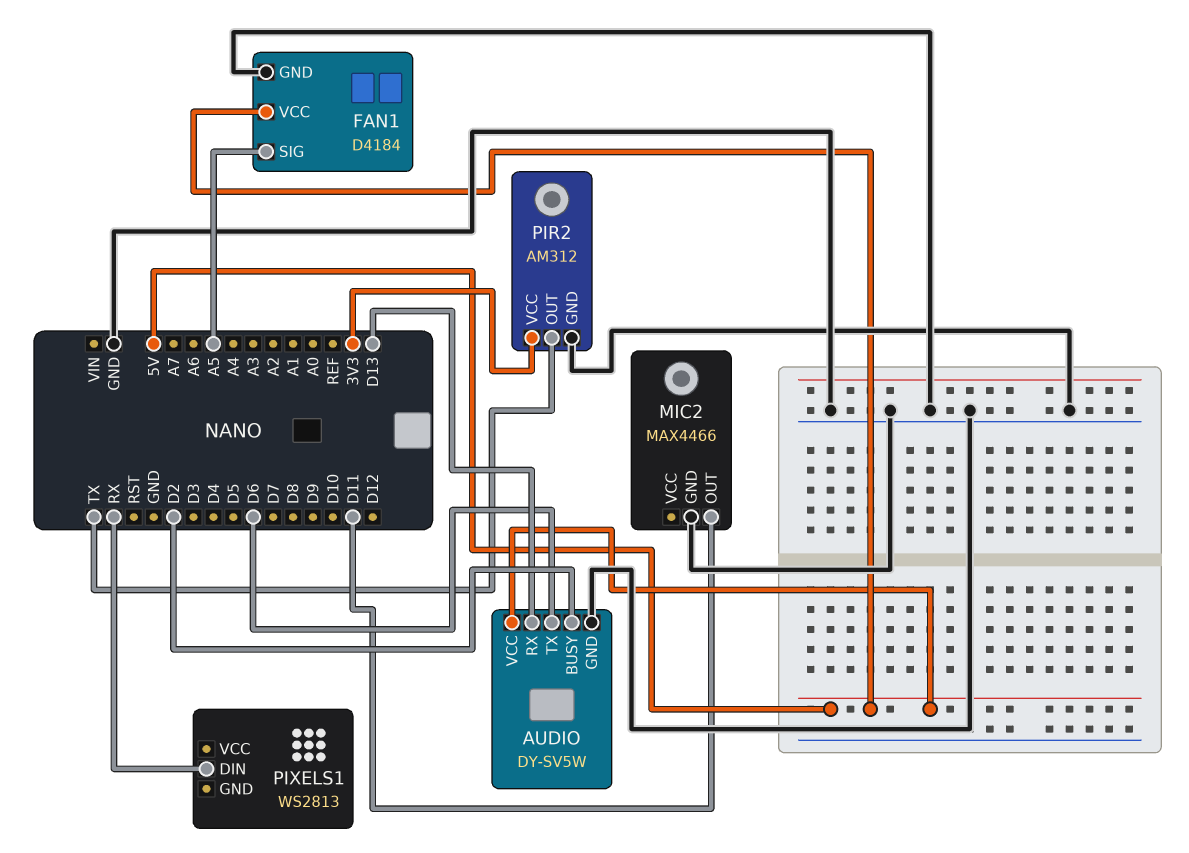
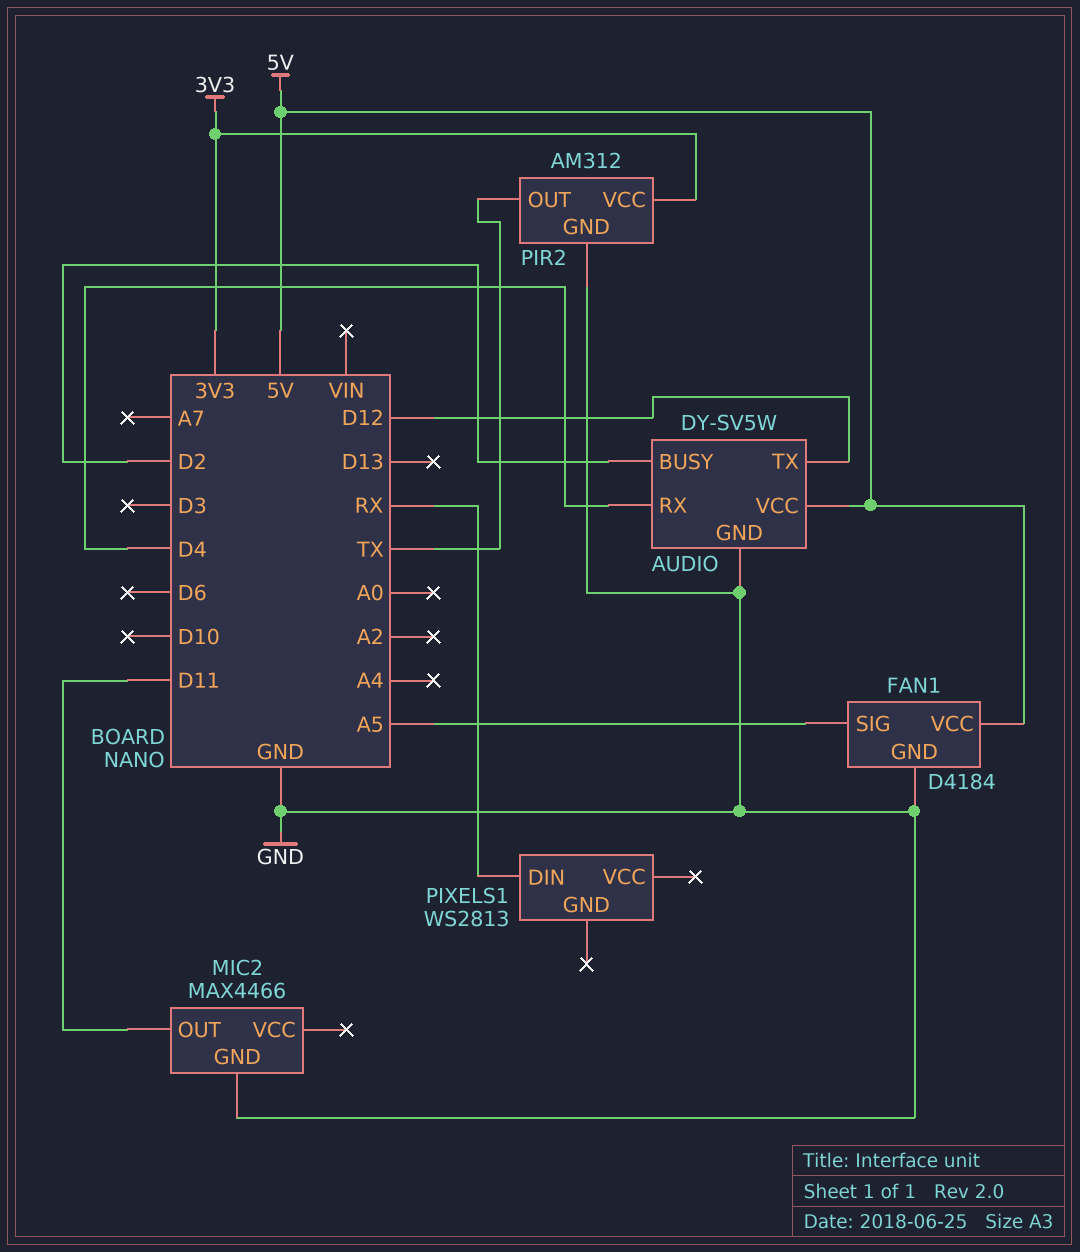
AUDIO pin RX: D13 -> D4
AUDIO pin TX: D6 -> D12

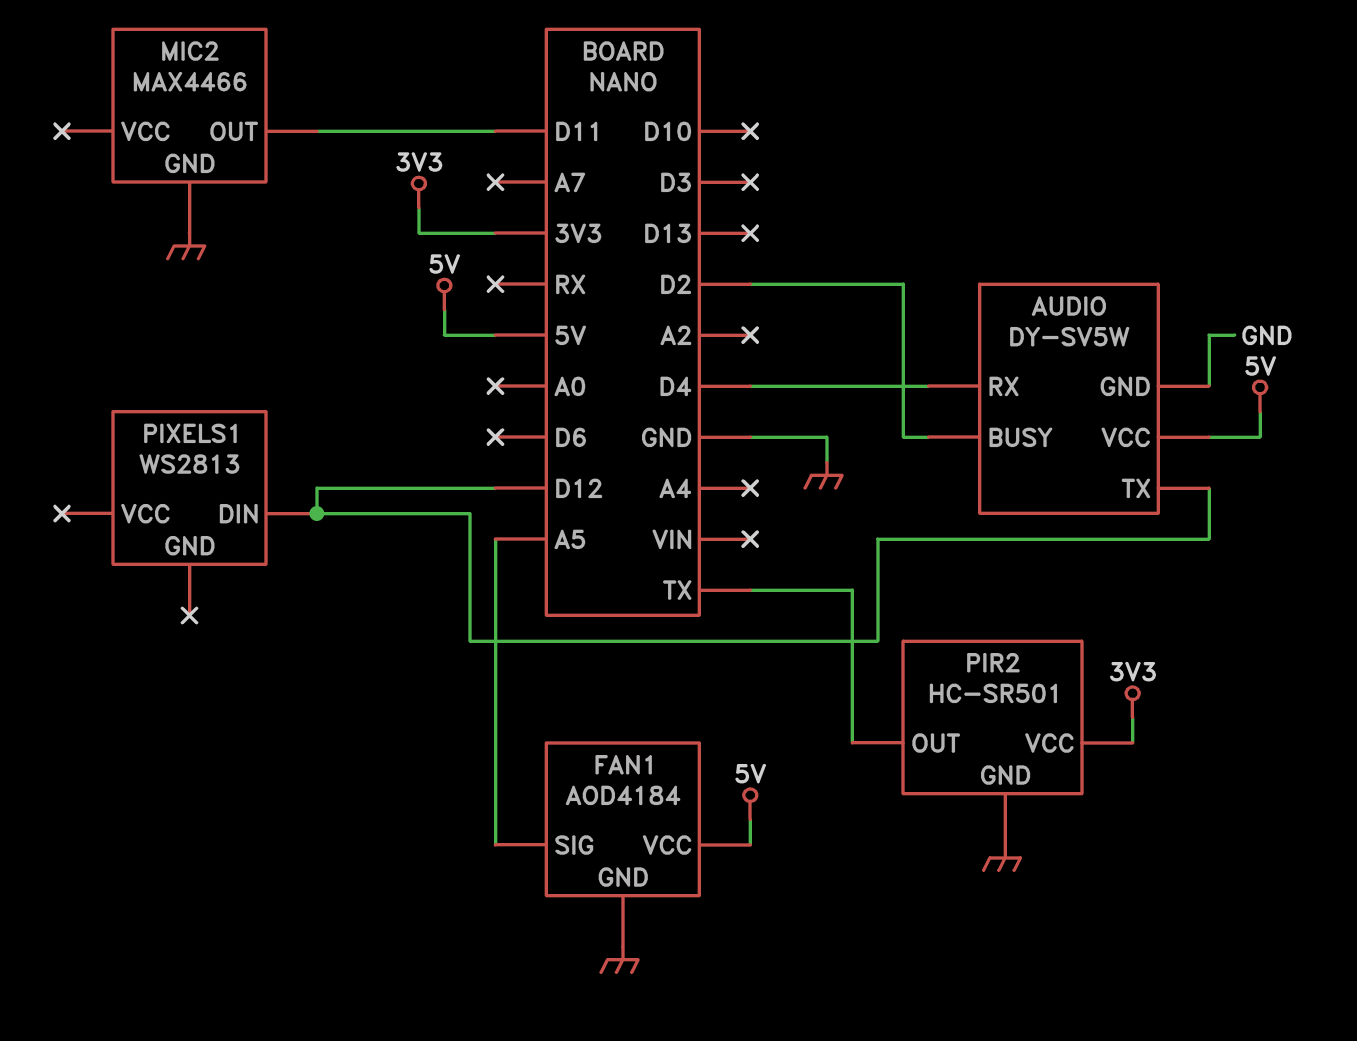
FAN1: D4184 -> AOD4184
PIR2: AM312 -> HC-SR501
PIXELS1 pin DIN: RX -> D12

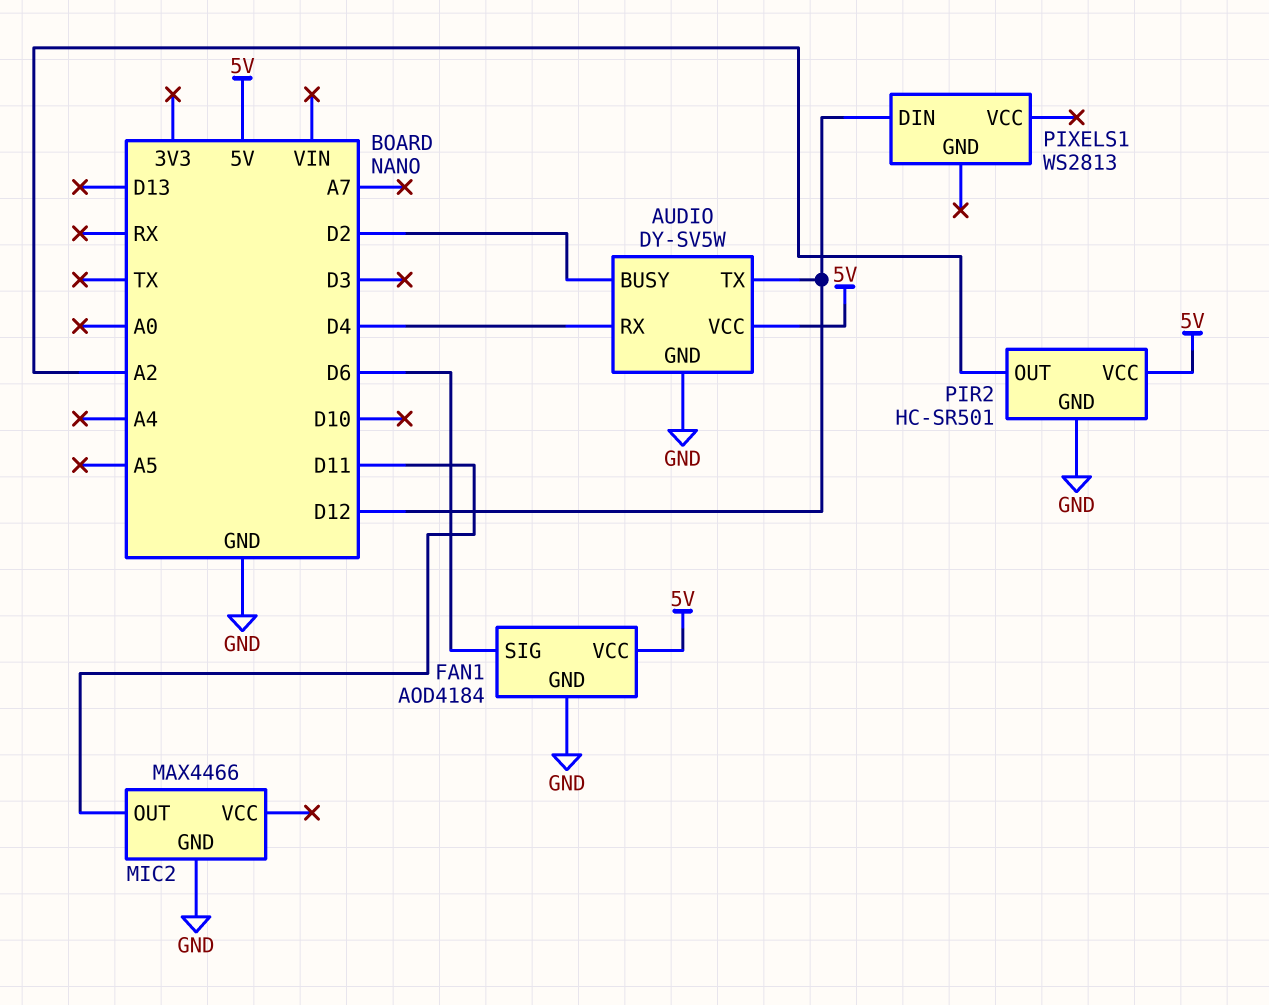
FAN1 pin SIG: A5 -> D6
PIR2 pin OUT: TX -> A2
PIR2 pin VCC: 3V3 -> 5V

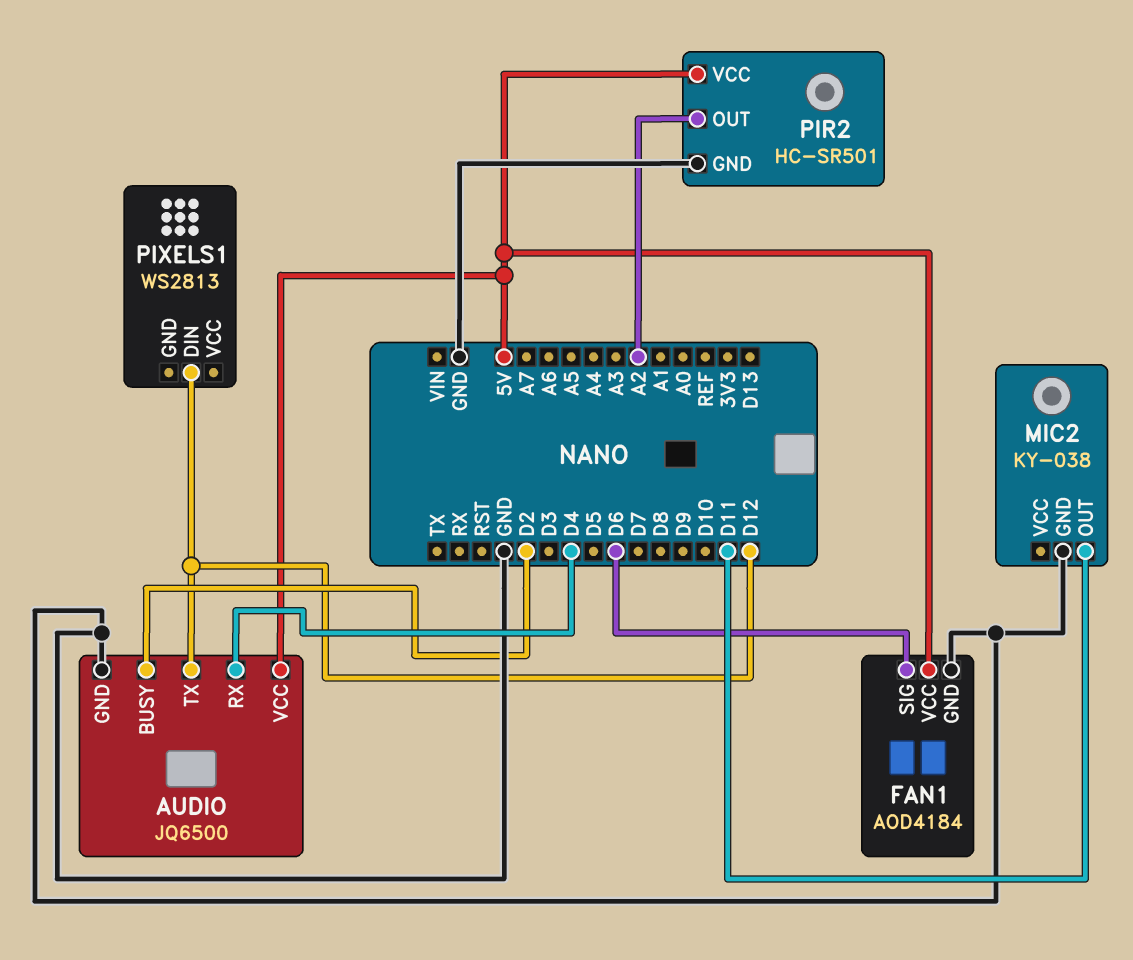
AUDIO: DY-SV5W -> JQ6500
MIC2: MAX4466 -> KY-038

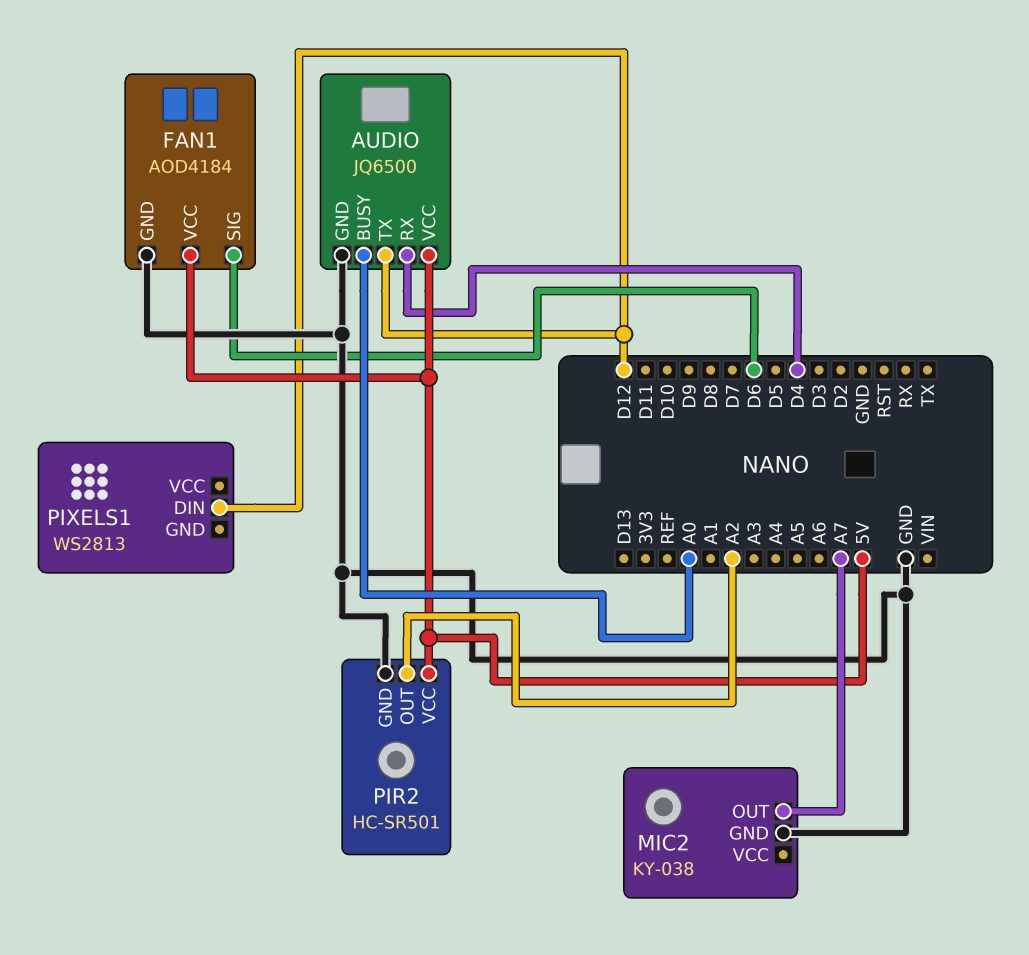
AUDIO pin BUSY: D2 -> A0
MIC2 pin OUT: D11 -> A7

